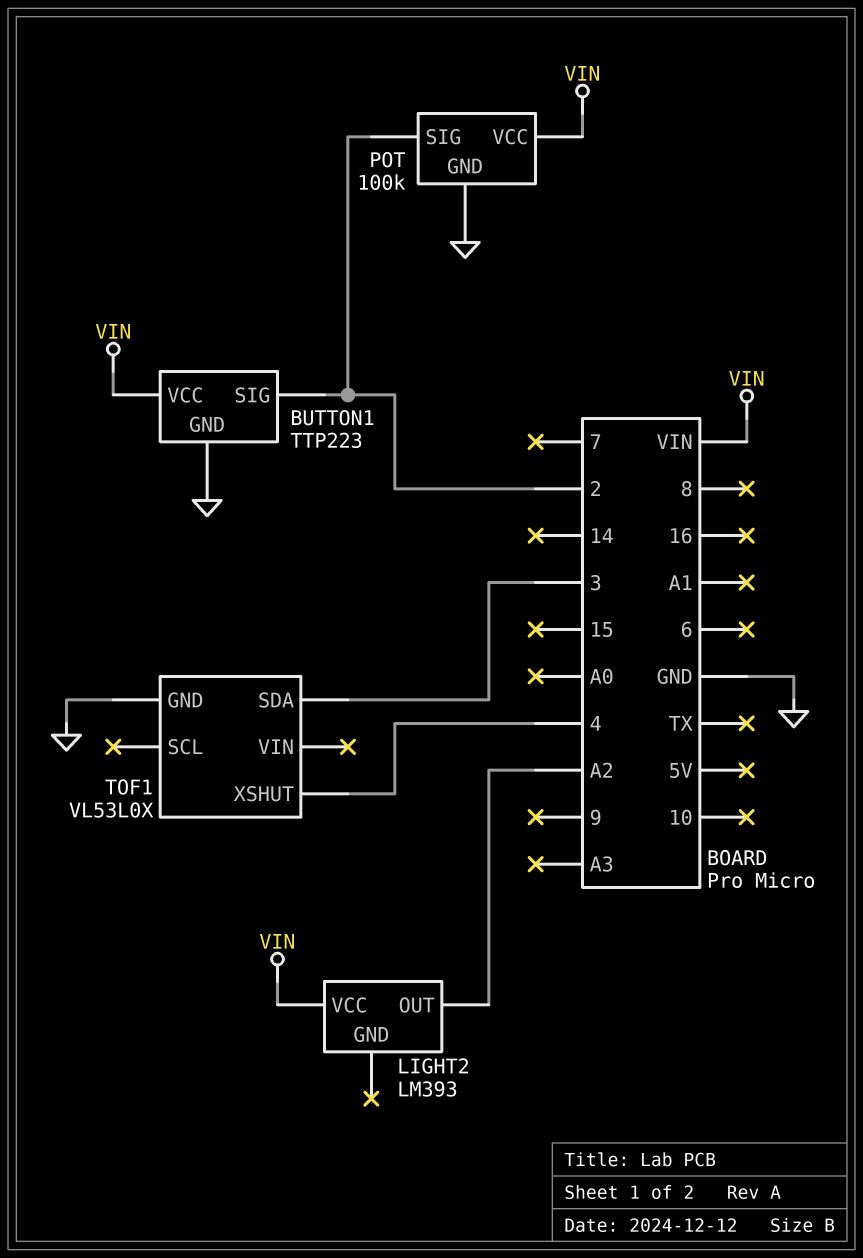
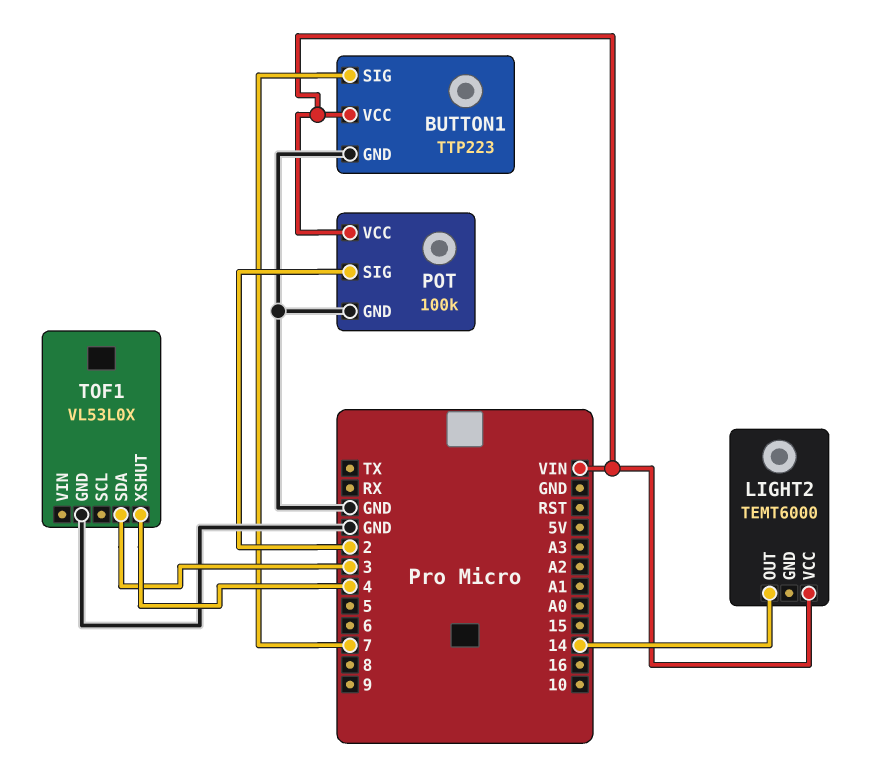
BUTTON1 pin SIG: 2 -> 7
LIGHT2: LM393 -> TEMT6000
LIGHT2 pin OUT: A2 -> 14

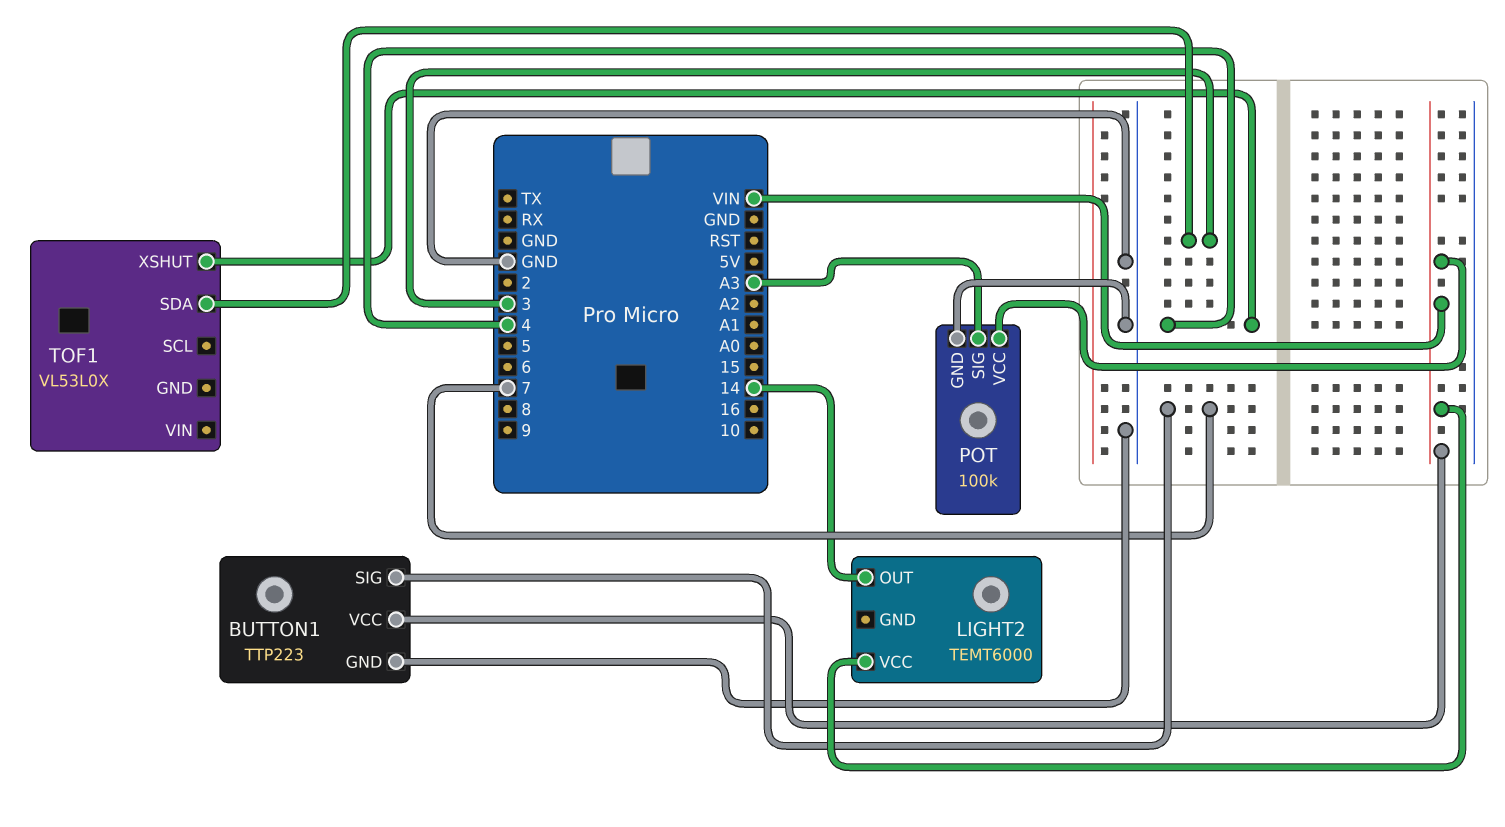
POT pin SIG: 2 -> A3
TOF1 pin GND: GND -> none

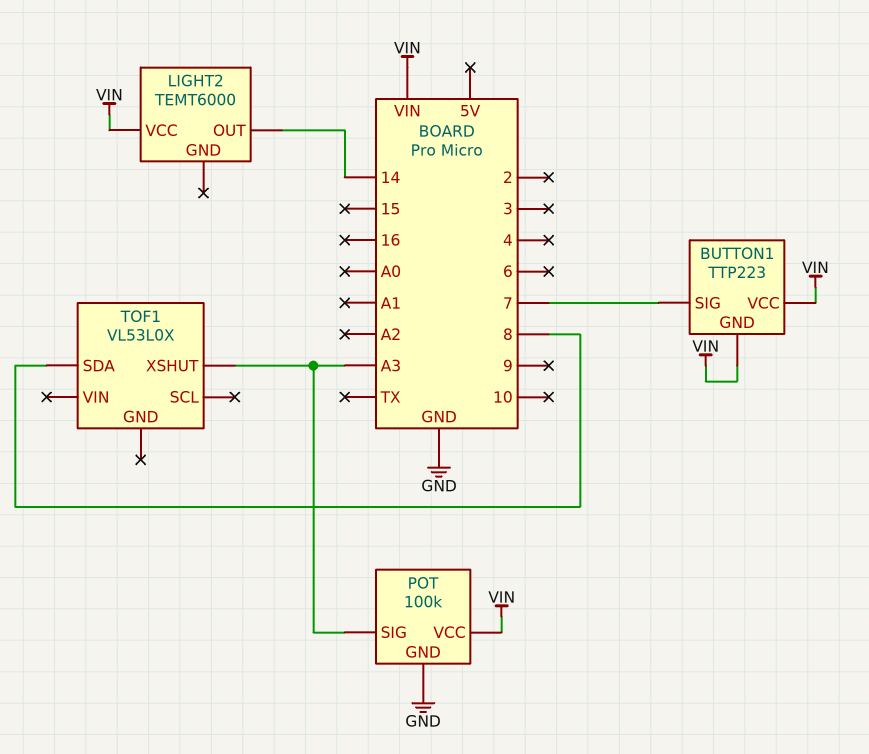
BUTTON1 pin GND: GND -> VIN
TOF1 pin SDA: 3 -> 8
TOF1 pin XSHUT: 4 -> A3

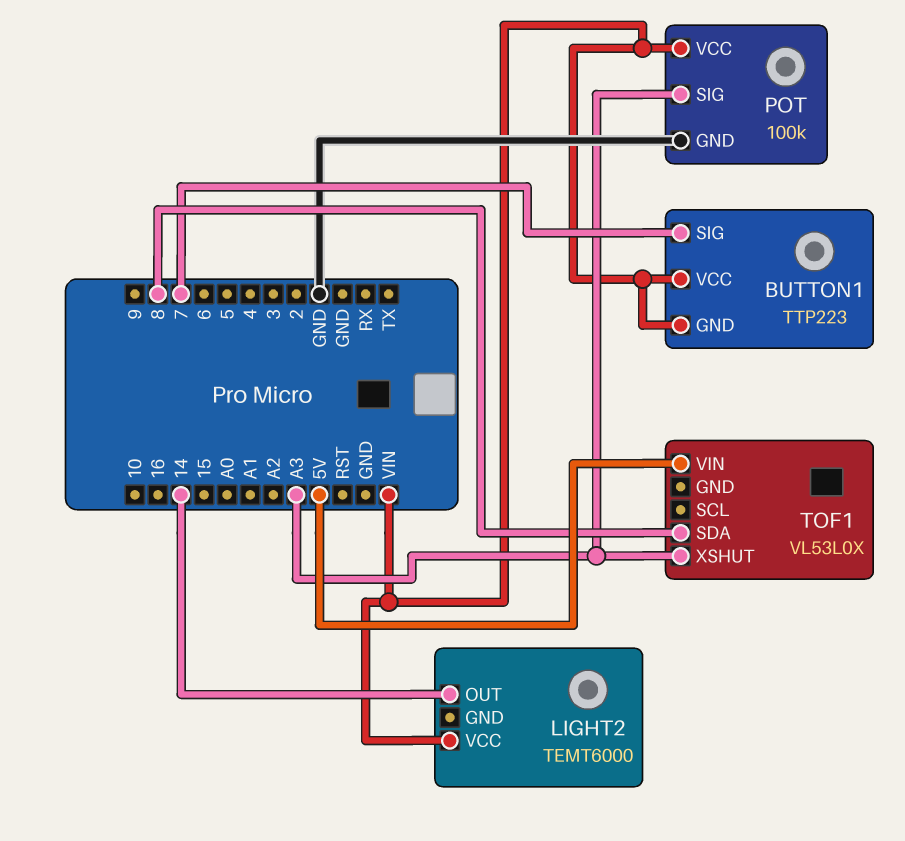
TOF1 pin VIN: none -> 5V

